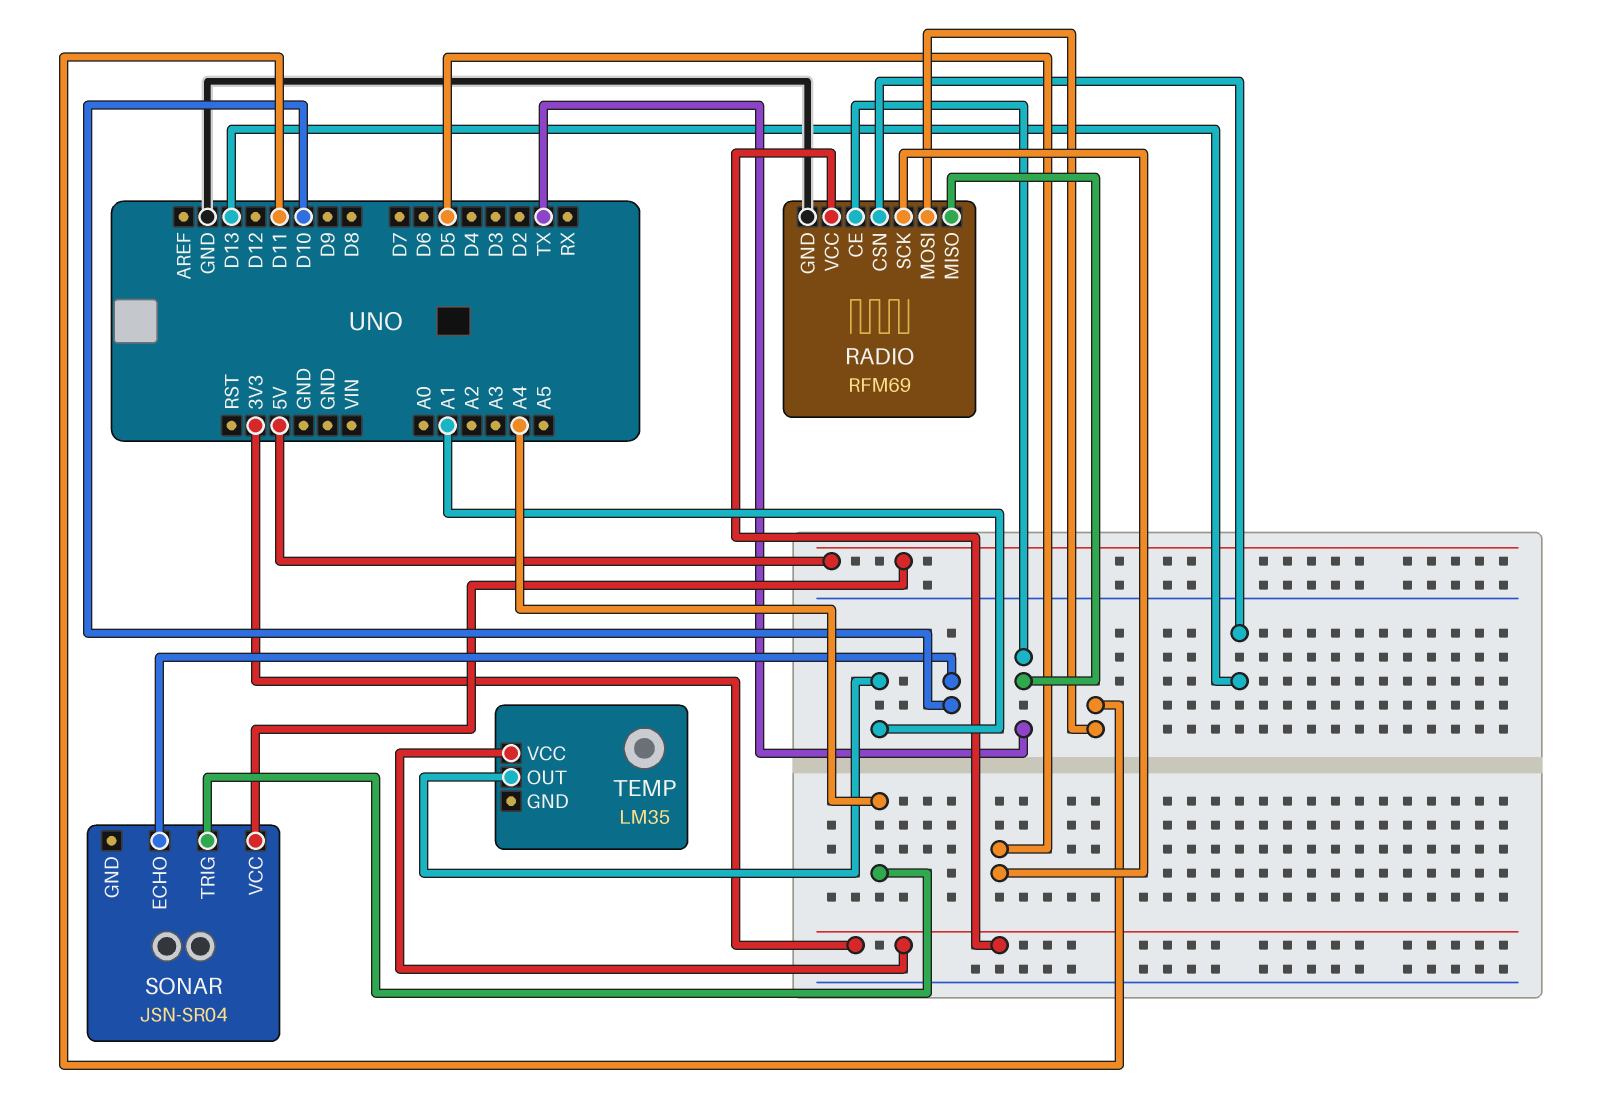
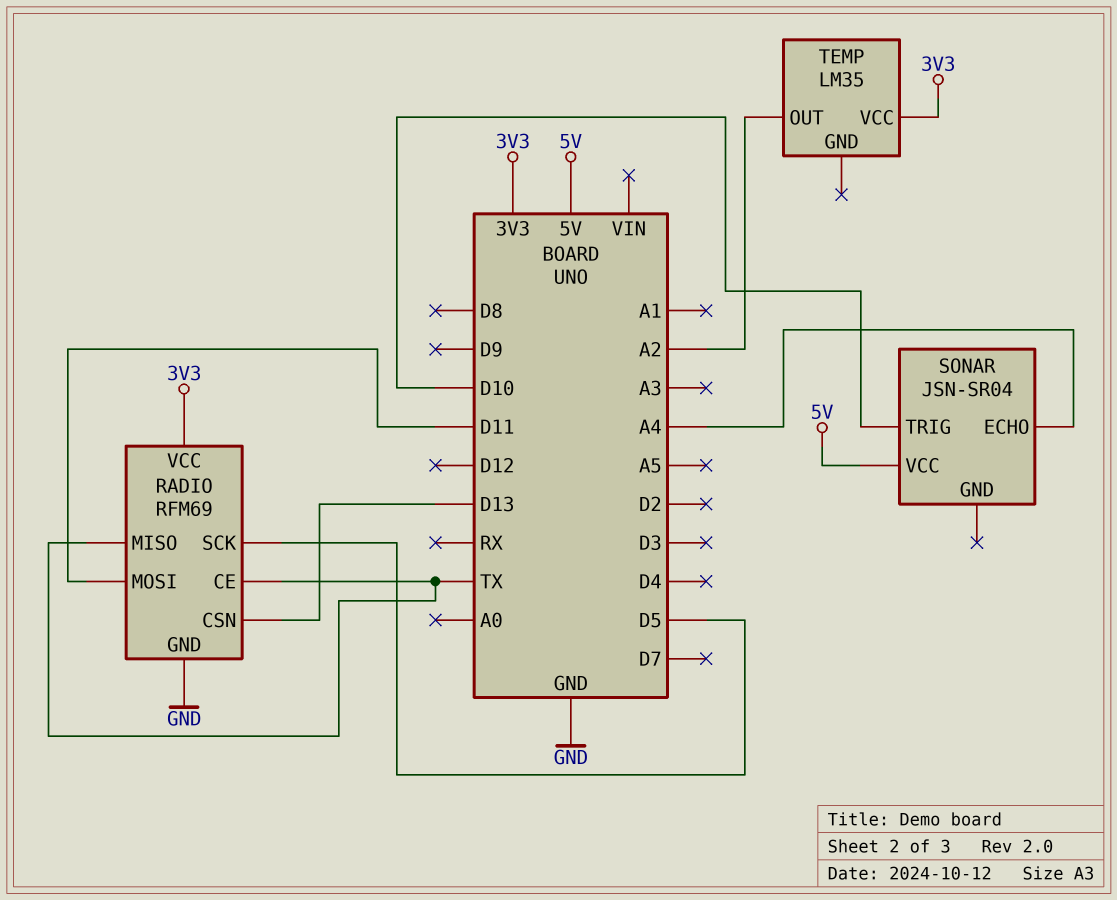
SONAR pin ECHO: D10 -> A4
SONAR pin TRIG: A4 -> D10
TEMP pin OUT: A1 -> A2

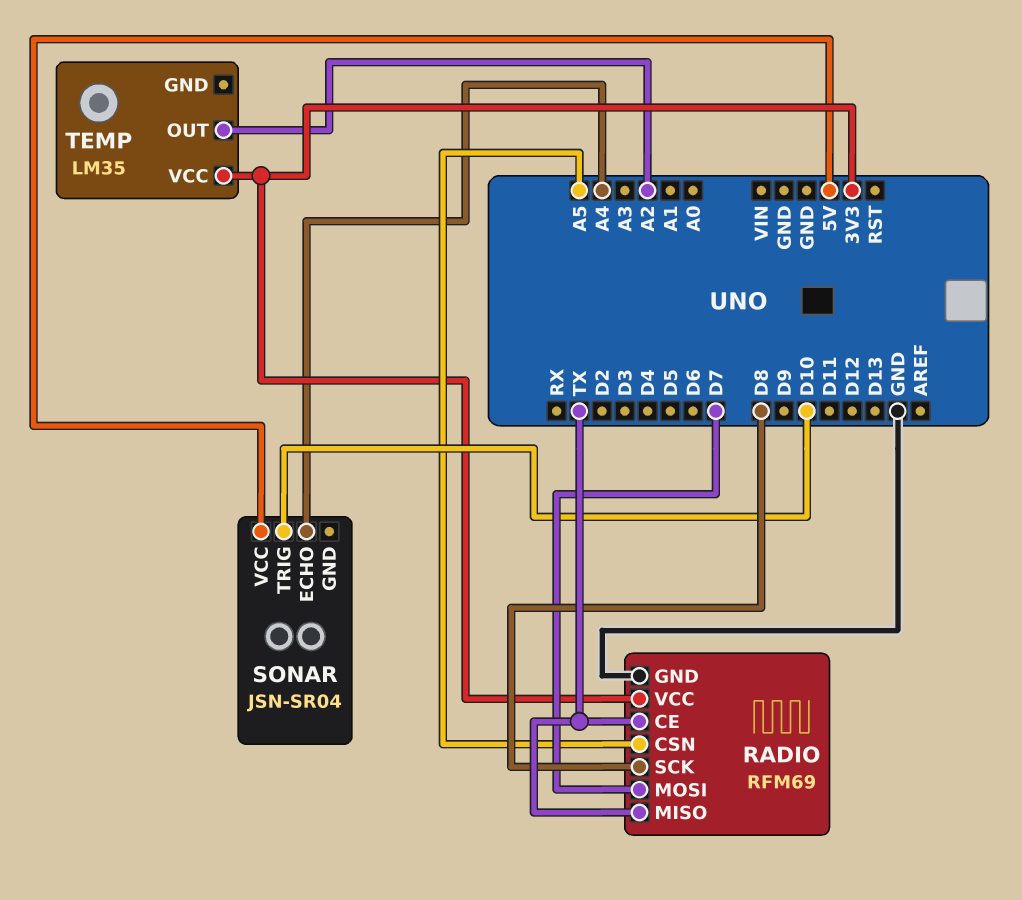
RADIO pin CSN: D13 -> A5
RADIO pin MOSI: D11 -> D7
RADIO pin SCK: D5 -> D8

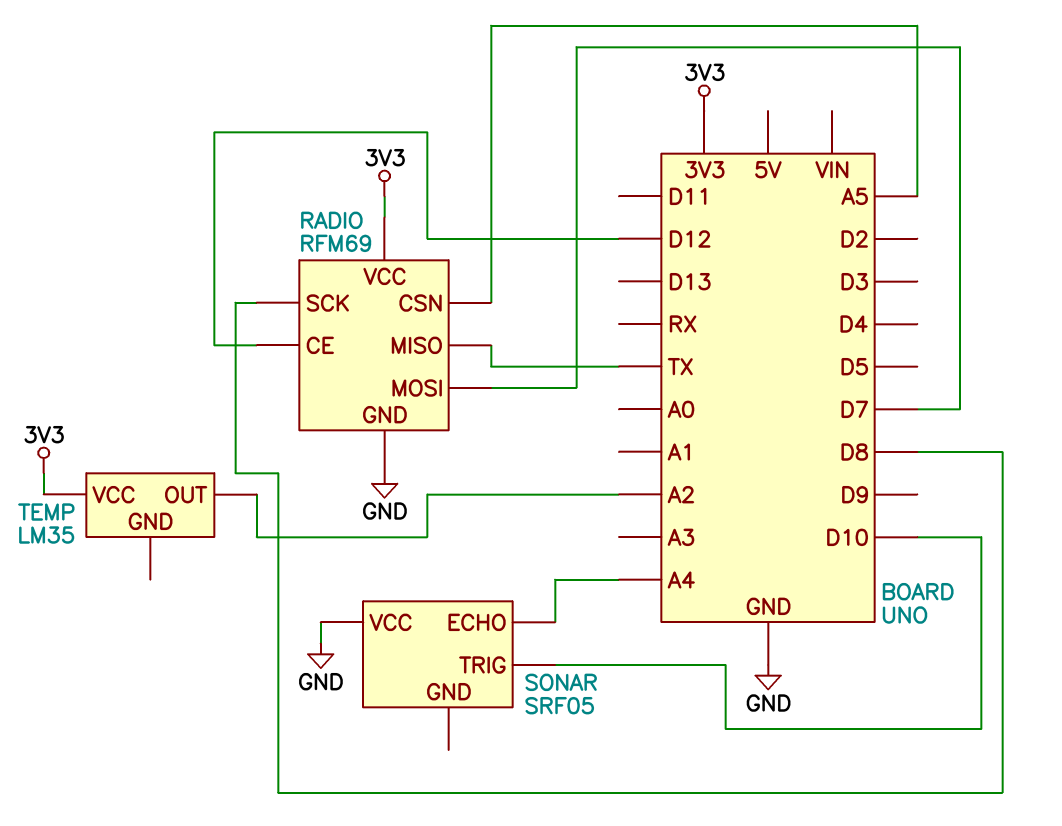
RADIO pin CE: TX -> D12
SONAR: JSN-SR04 -> SRF05
SONAR pin VCC: 5V -> GND

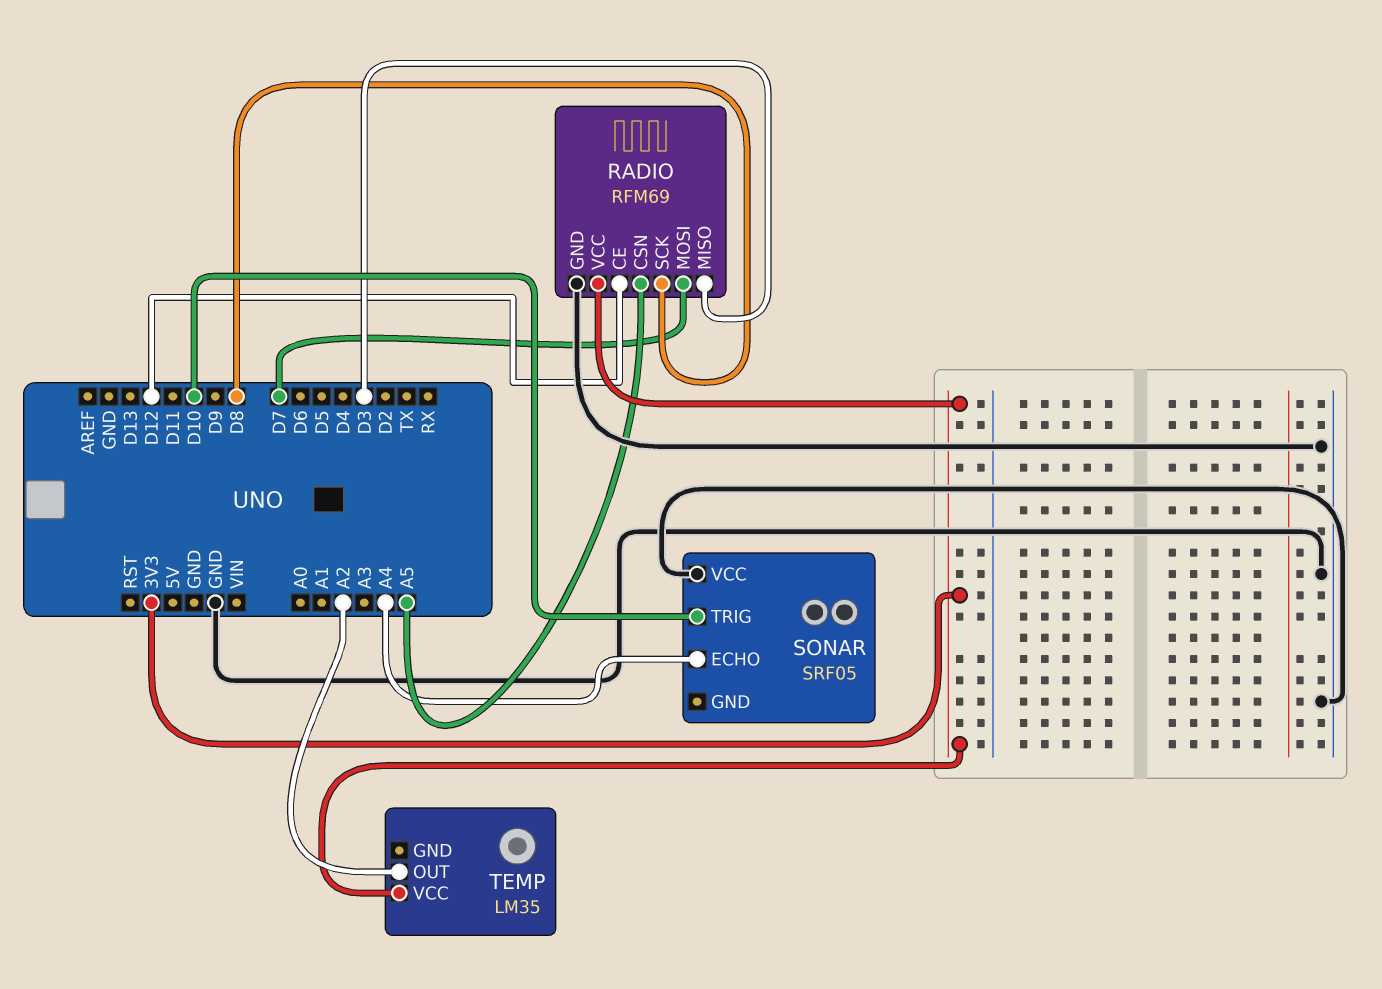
RADIO pin MISO: TX -> D3

